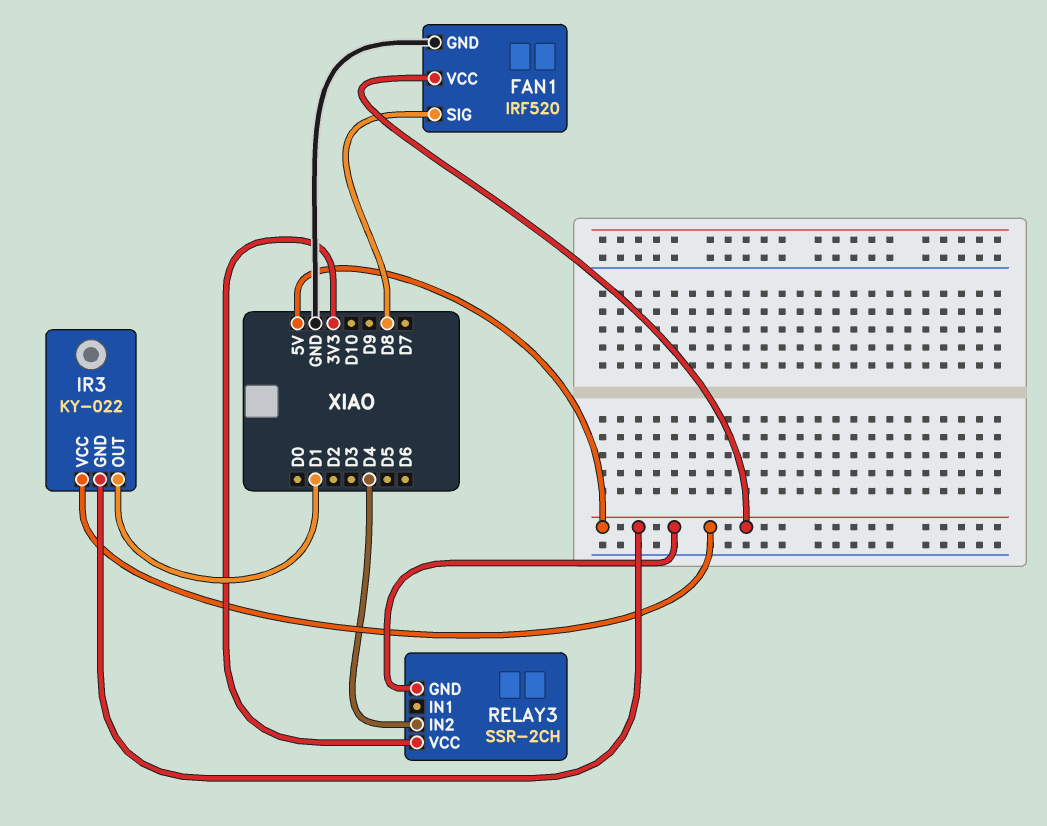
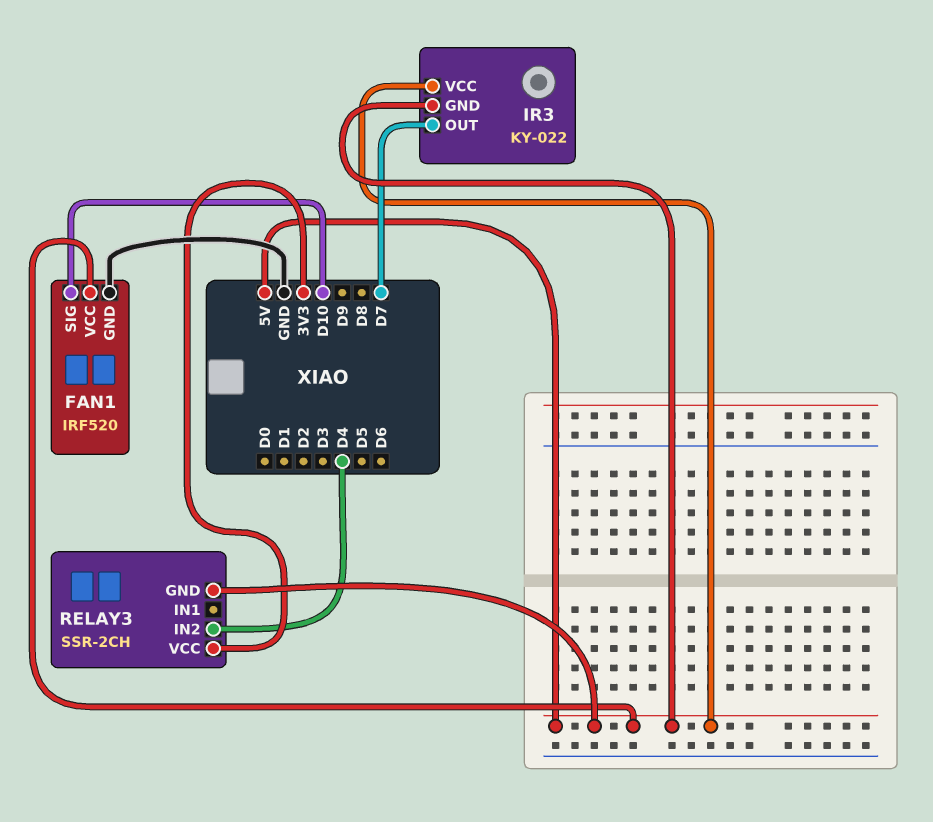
FAN1 pin SIG: D8 -> D10
IR3 pin OUT: D1 -> D7

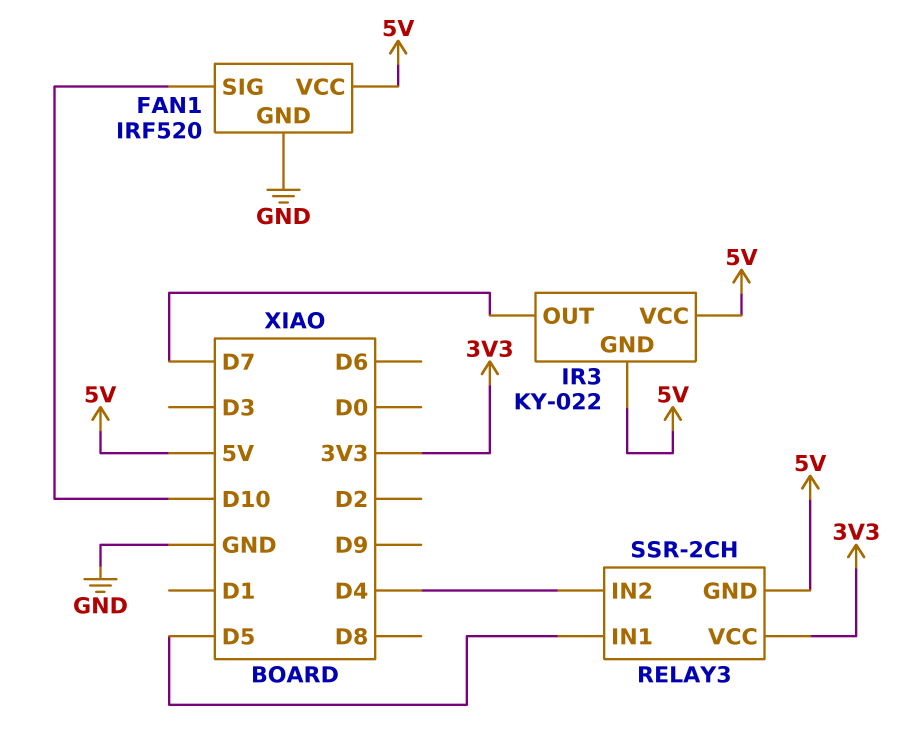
RELAY3 pin IN1: none -> D5

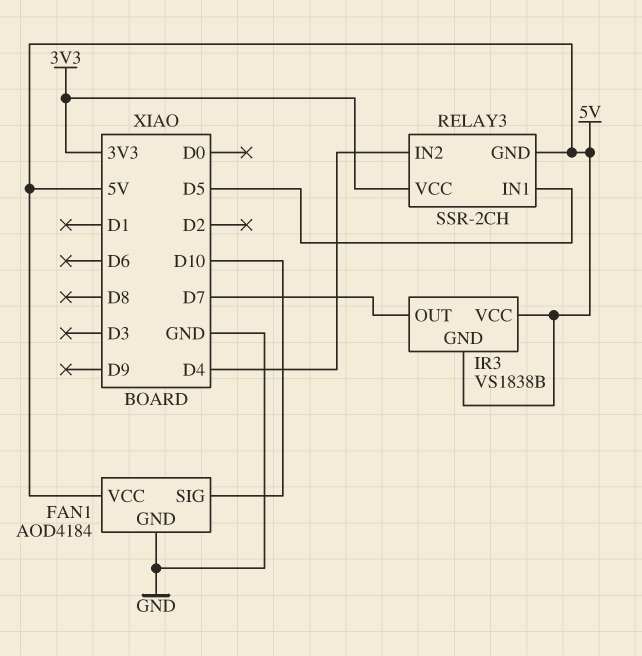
FAN1: IRF520 -> AOD4184
IR3: KY-022 -> VS1838B

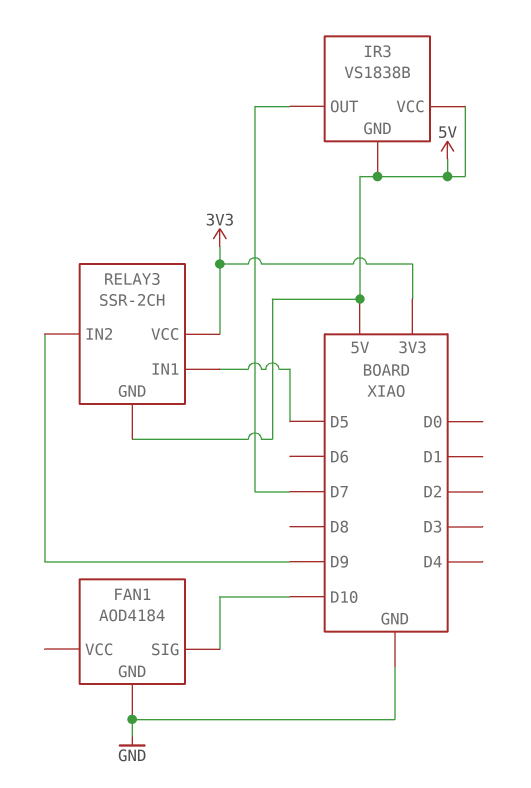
FAN1 pin VCC: 5V -> none
RELAY3 pin IN2: D4 -> D9

